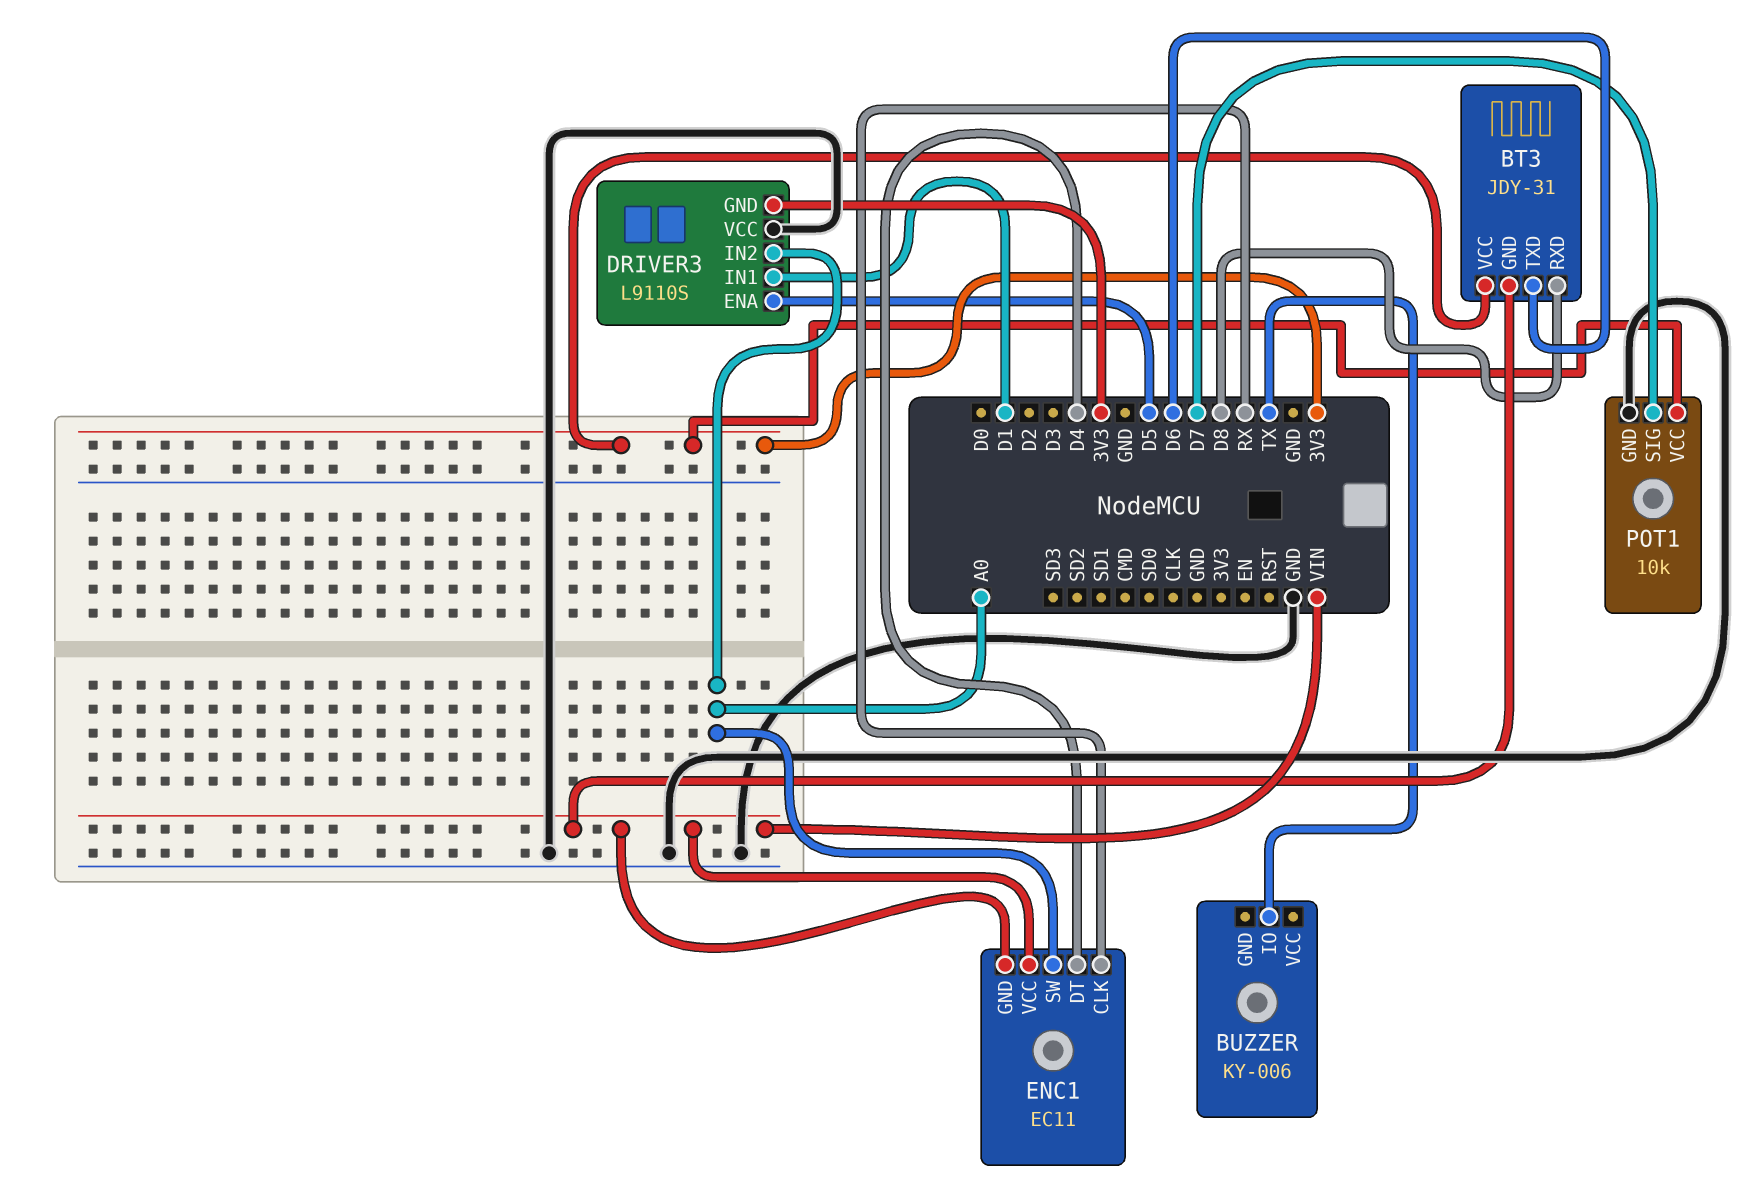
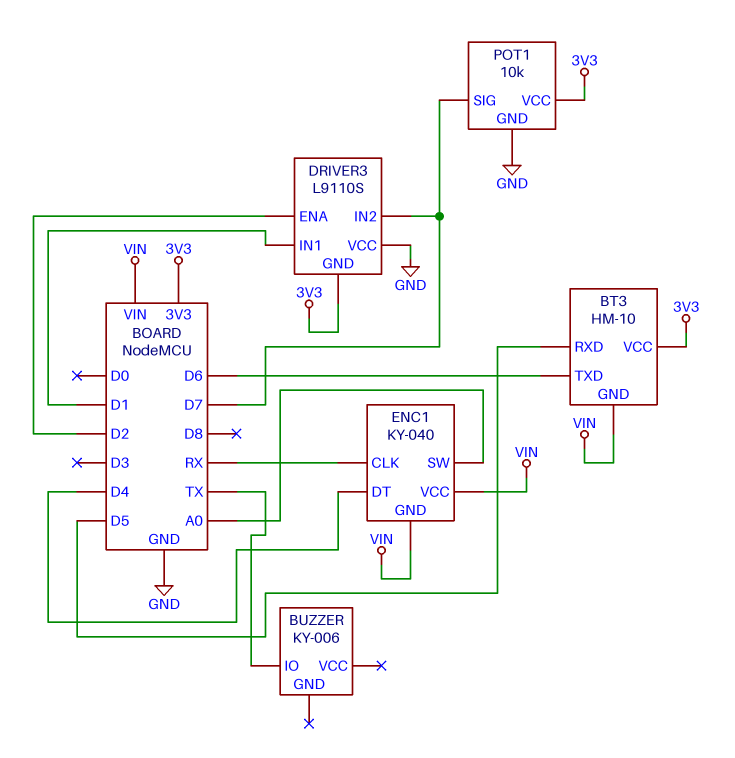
BT3: JDY-31 -> HM-10
BT3 pin RXD: D8 -> D5
DRIVER3 pin ENA: D5 -> D2
DRIVER3 pin IN2: A0 -> D7
ENC1: EC11 -> KY-040

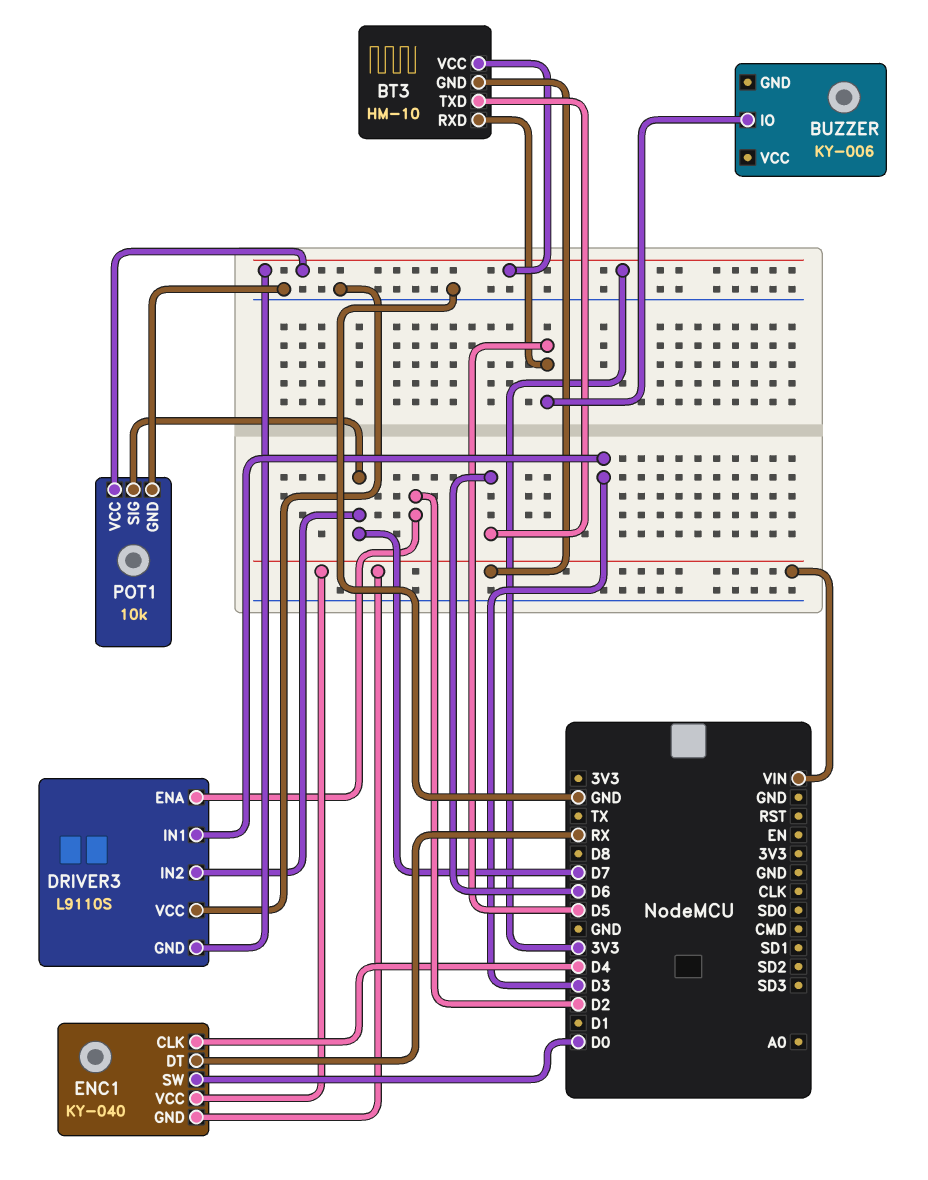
BUZZER pin IO: TX -> D5
DRIVER3 pin IN1: D1 -> D3
ENC1 pin CLK: RX -> D4
ENC1 pin DT: D4 -> RX
ENC1 pin SW: A0 -> D0

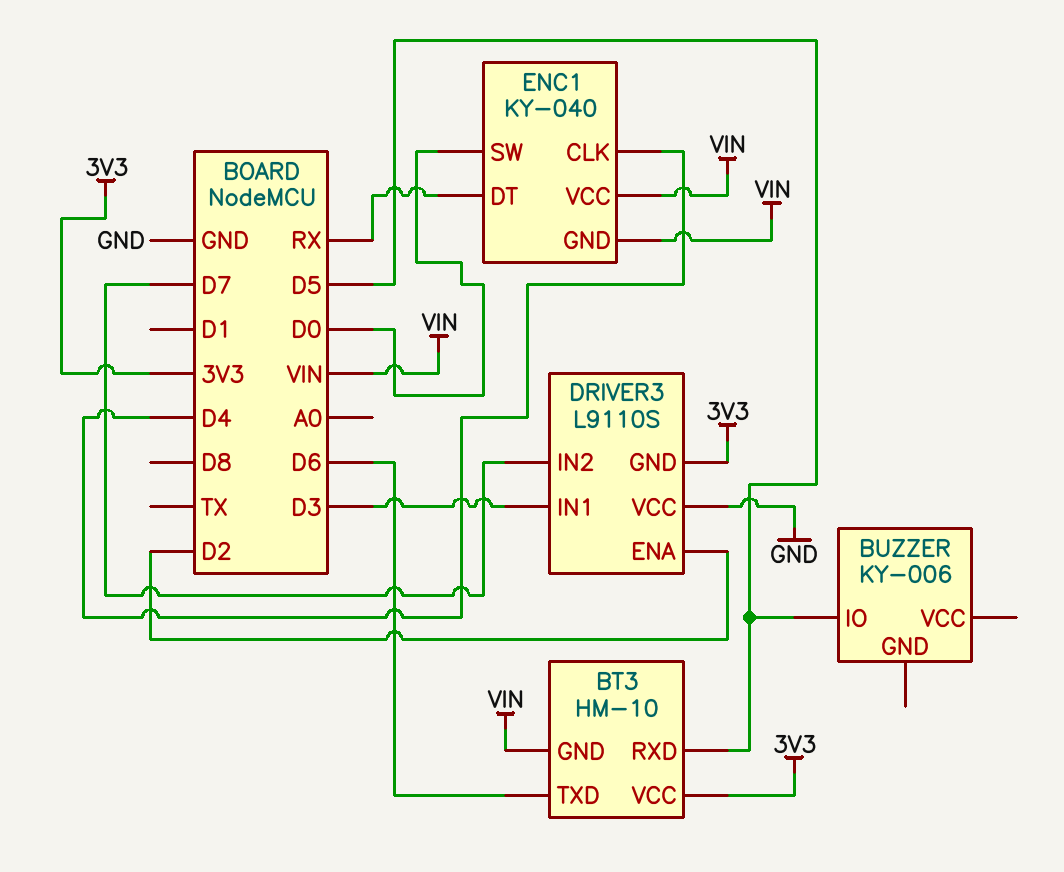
POT1: 10k -> none
POT1 pin GND: GND -> none
POT1 pin SIG: D7 -> none
POT1 pin VCC: 3V3 -> none

